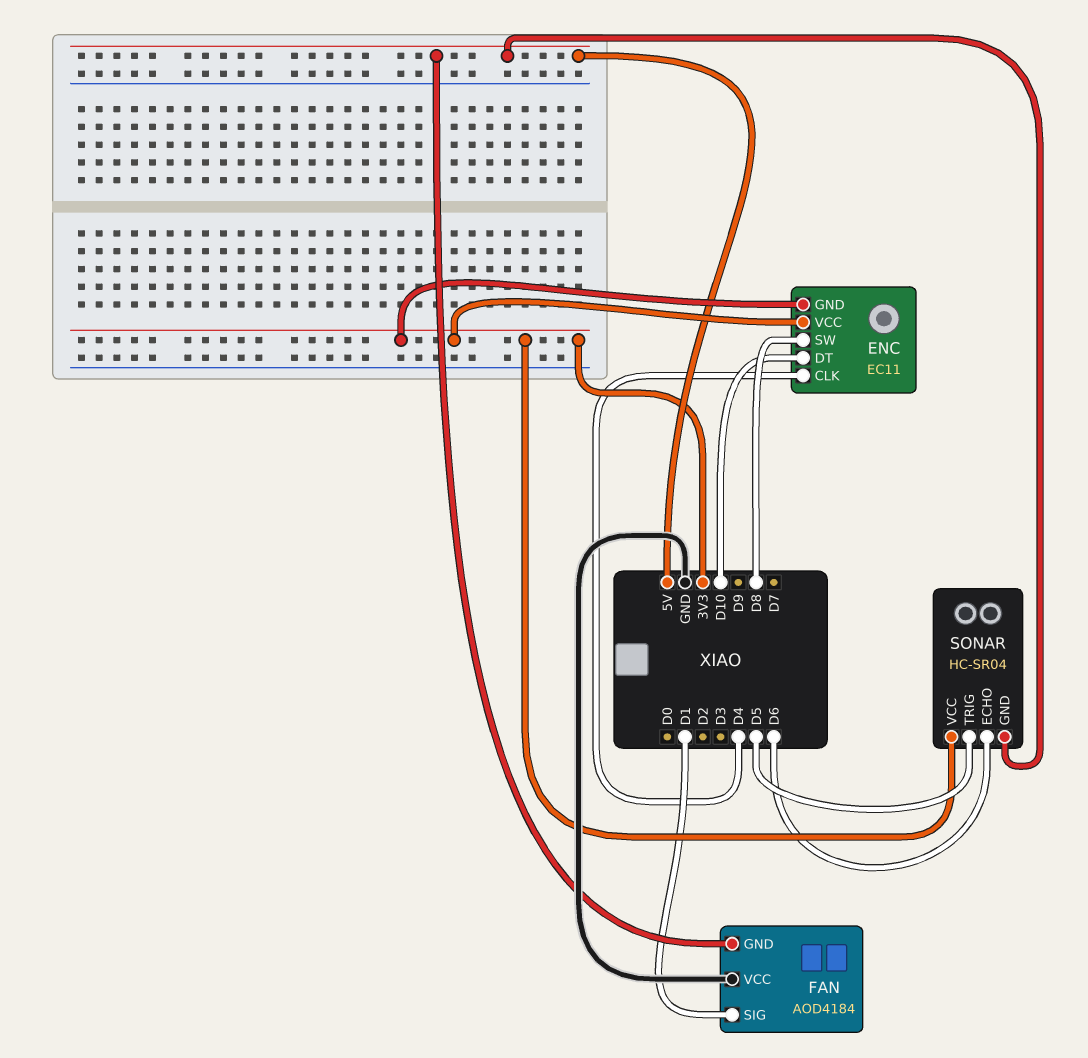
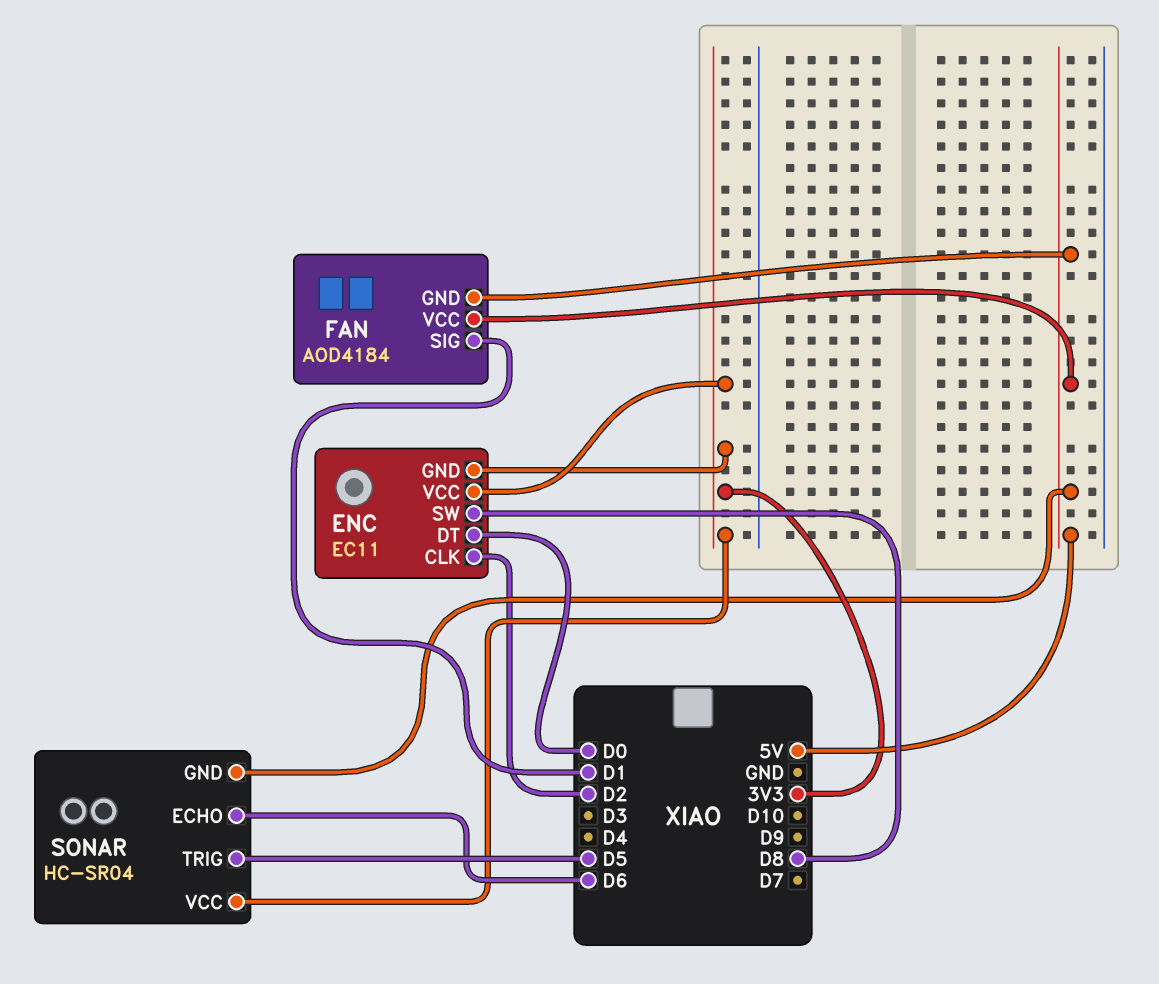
ENC pin CLK: D4 -> D2
ENC pin DT: D10 -> D0
FAN pin VCC: GND -> 5V

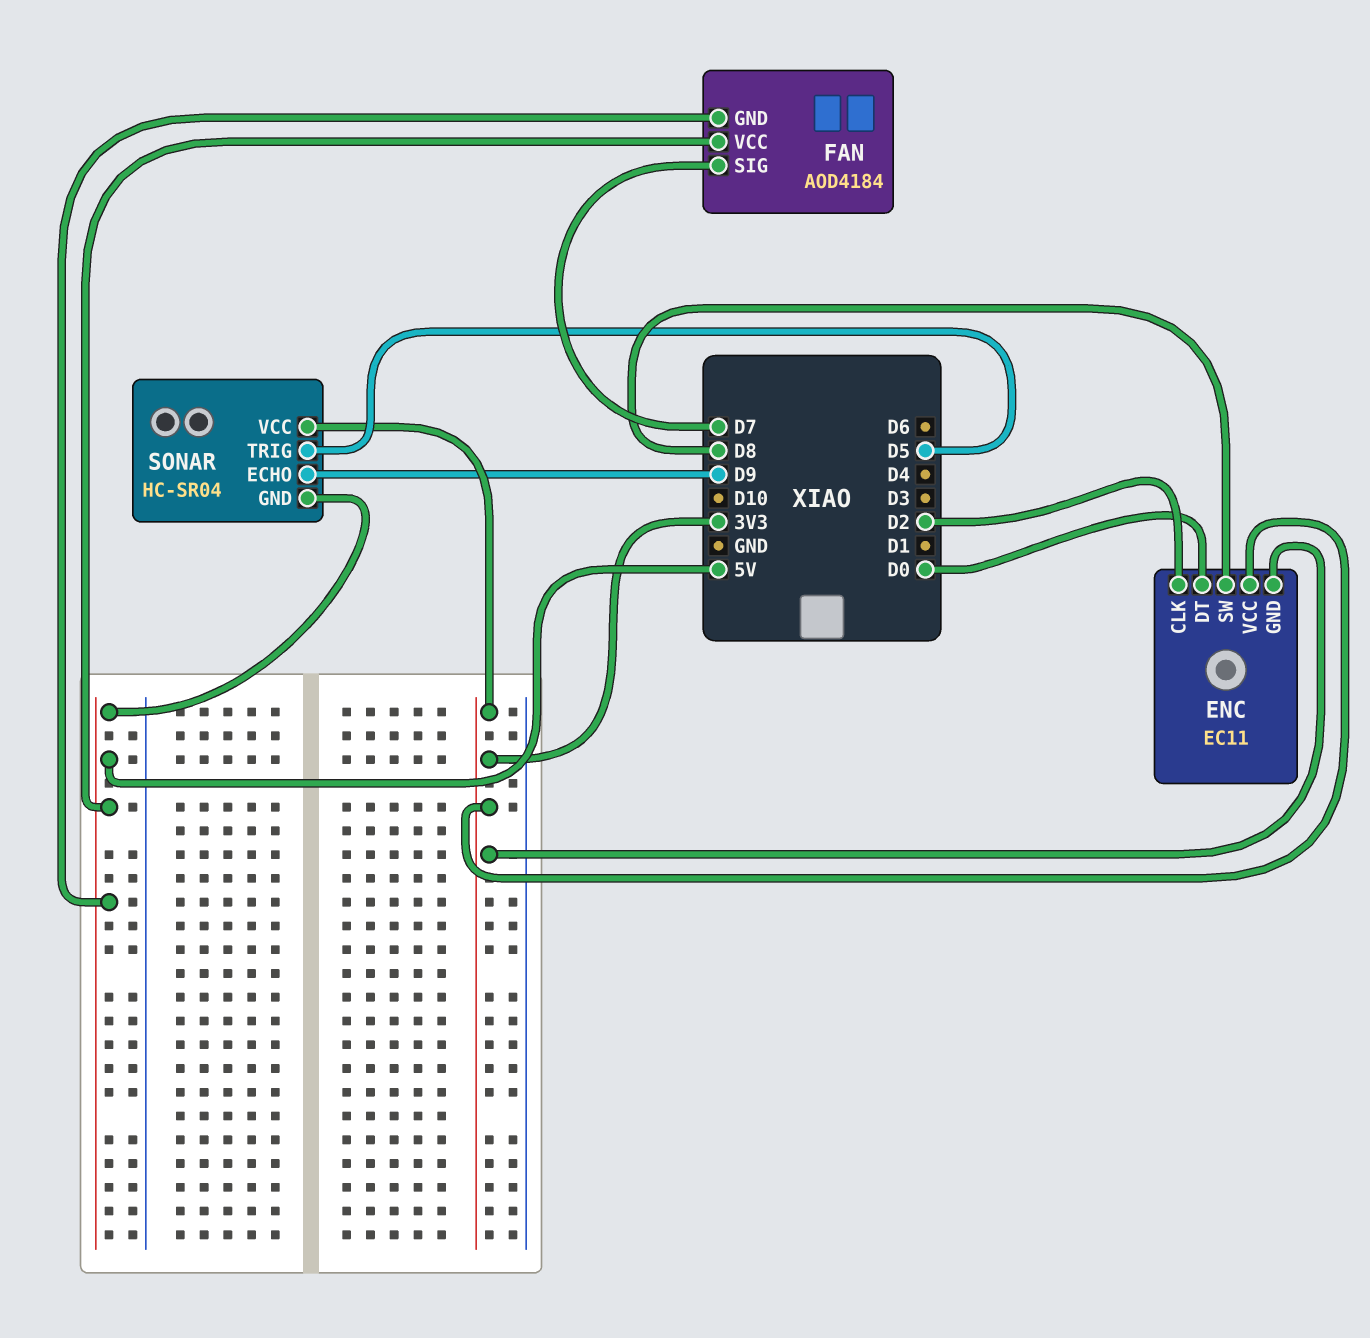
FAN pin SIG: D1 -> D7
SONAR pin ECHO: D6 -> D9

